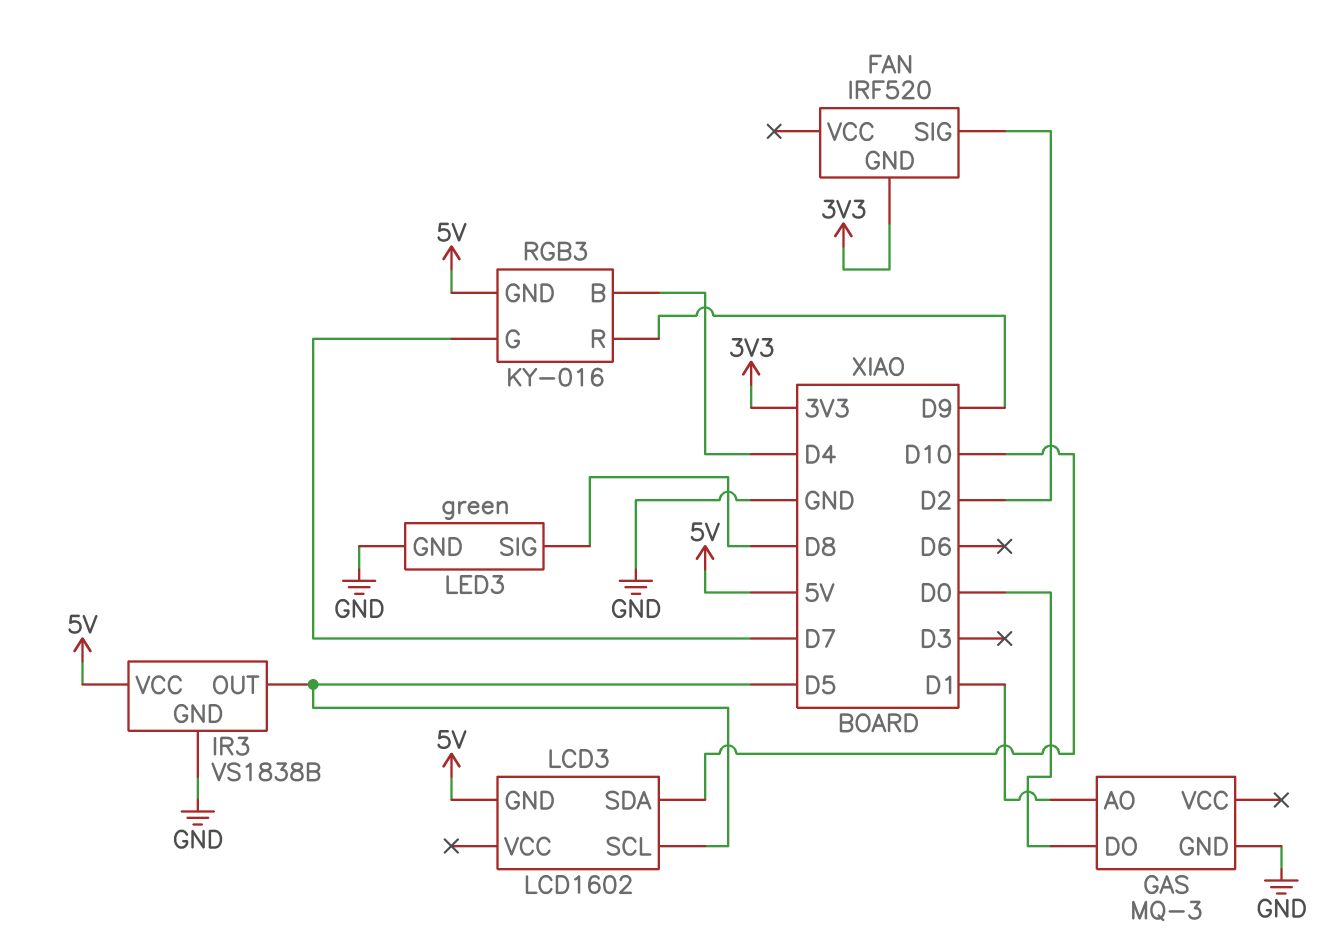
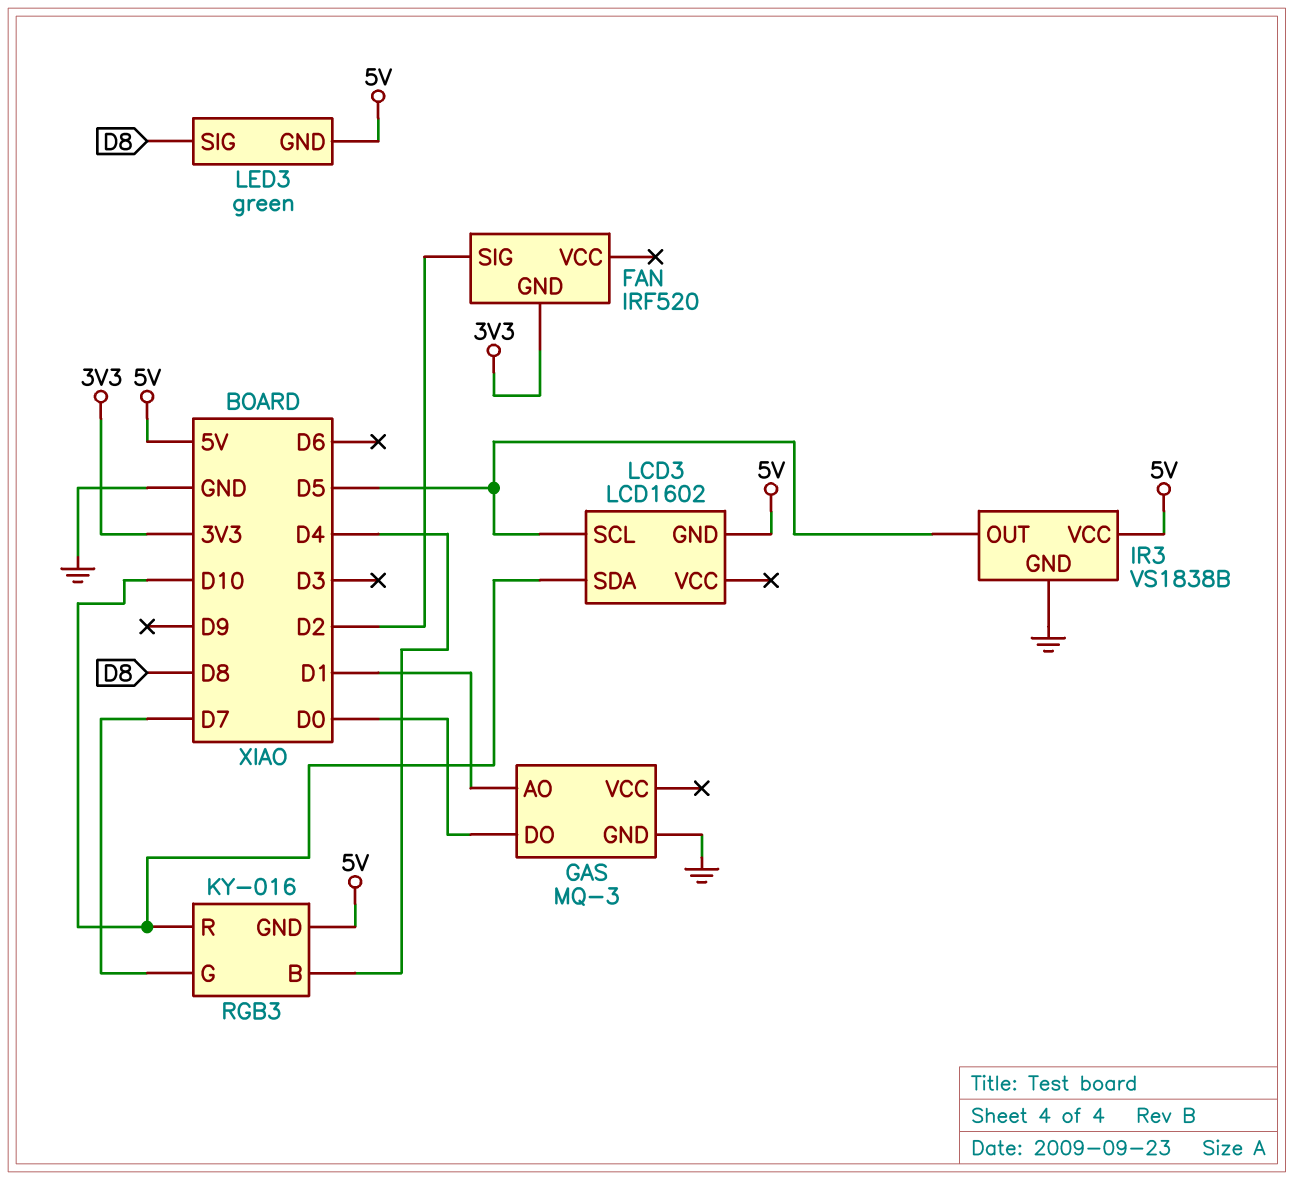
LED3 pin GND: GND -> 5V
RGB3 pin R: D9 -> D10

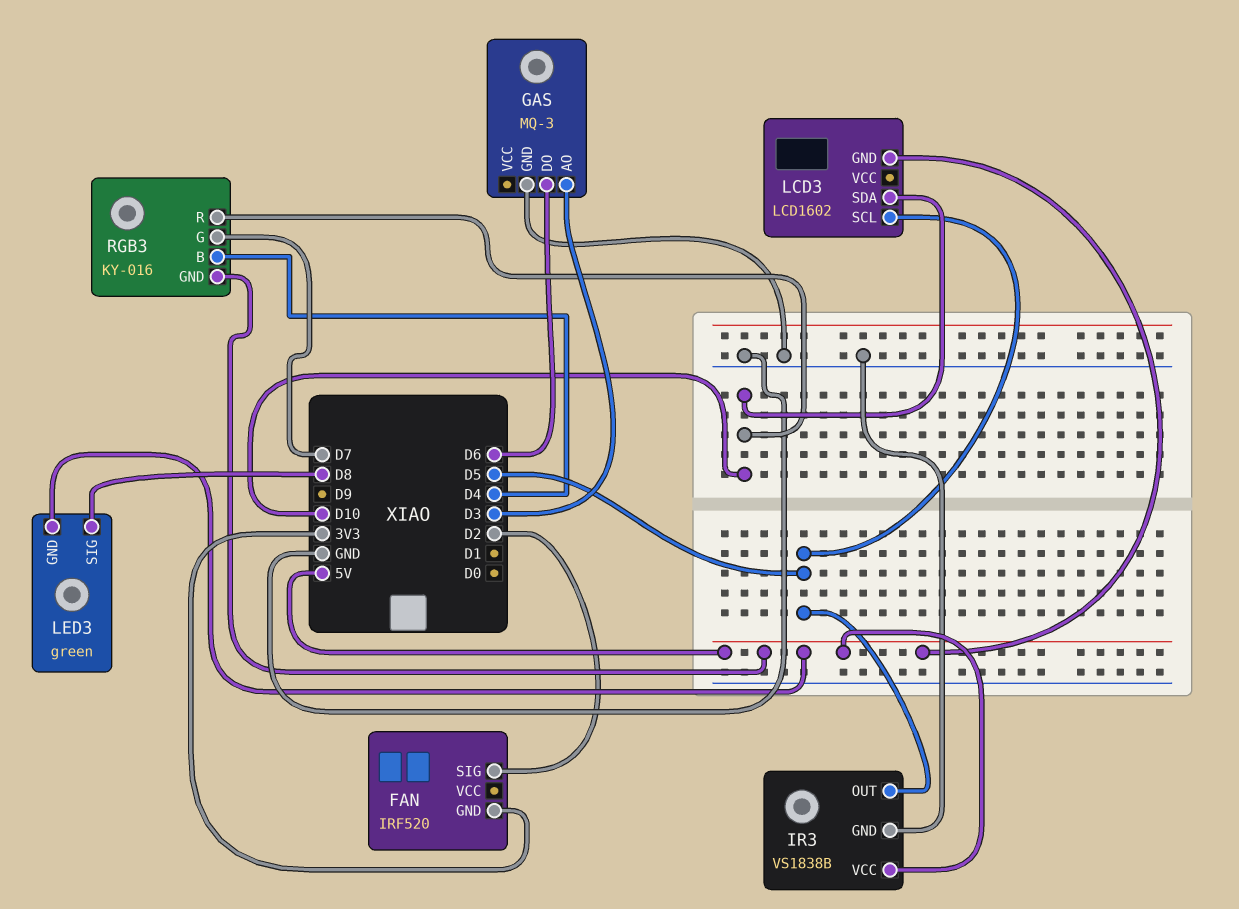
GAS pin AO: D1 -> D3
GAS pin DO: D0 -> D6

